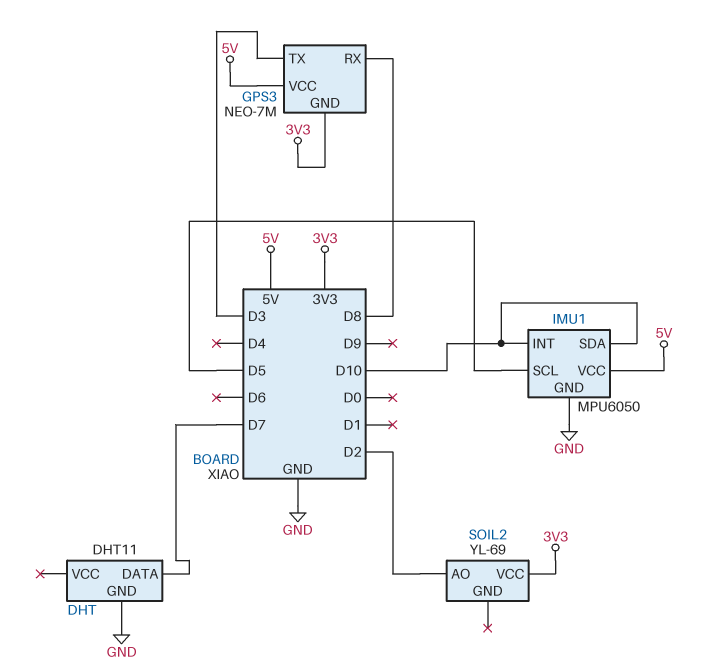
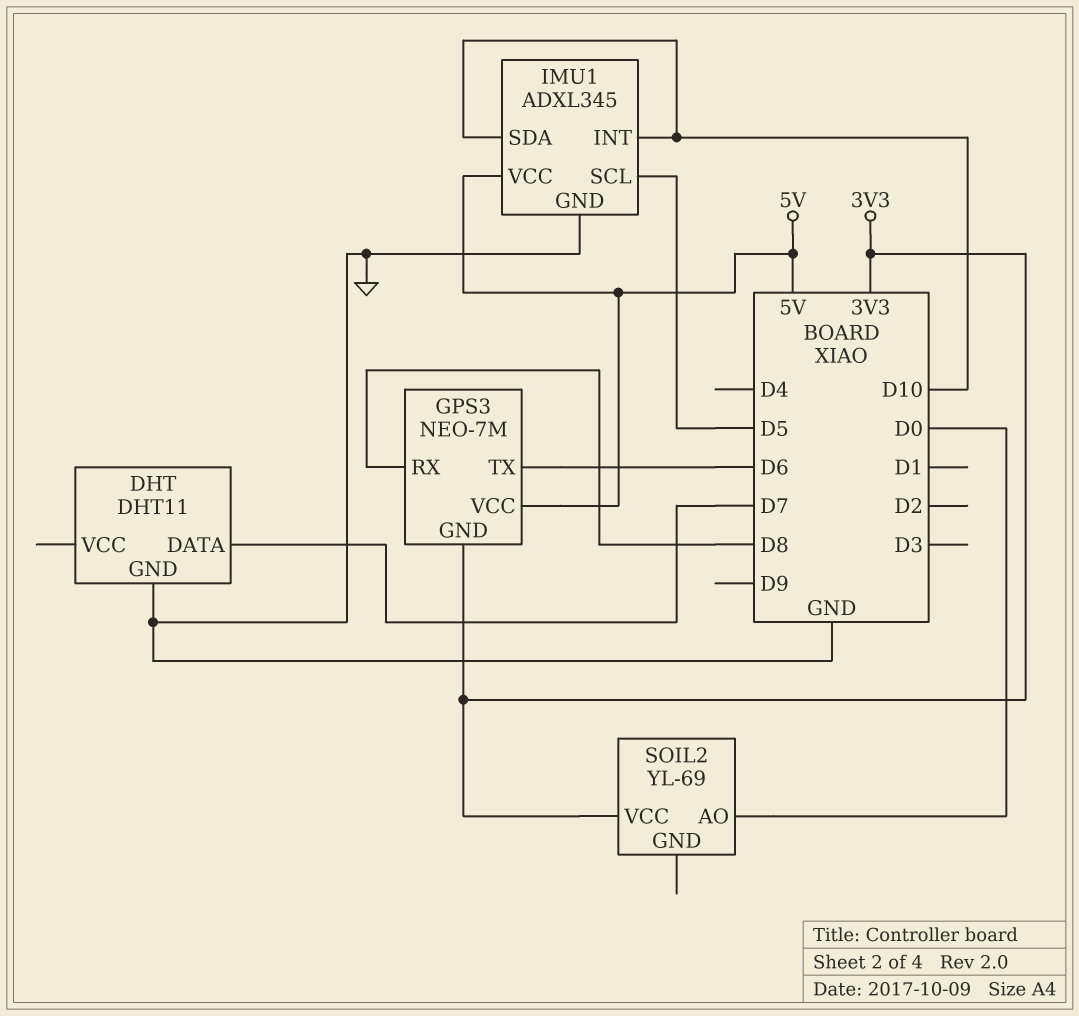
GPS3 pin TX: D3 -> D6
IMU1: MPU6050 -> ADXL345
SOIL2 pin AO: D2 -> D0

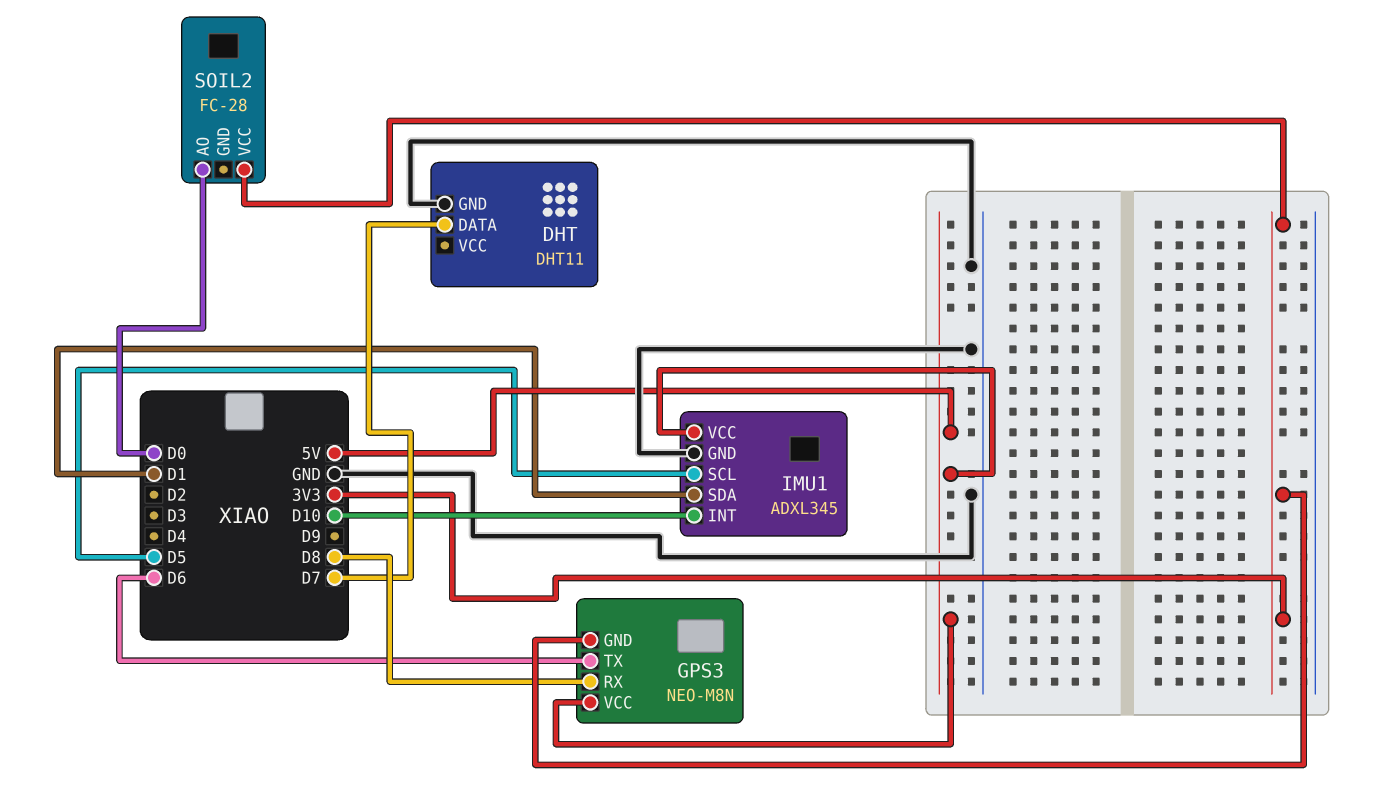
GPS3: NEO-7M -> NEO-M8N
IMU1 pin SDA: D10 -> D1
SOIL2: YL-69 -> FC-28

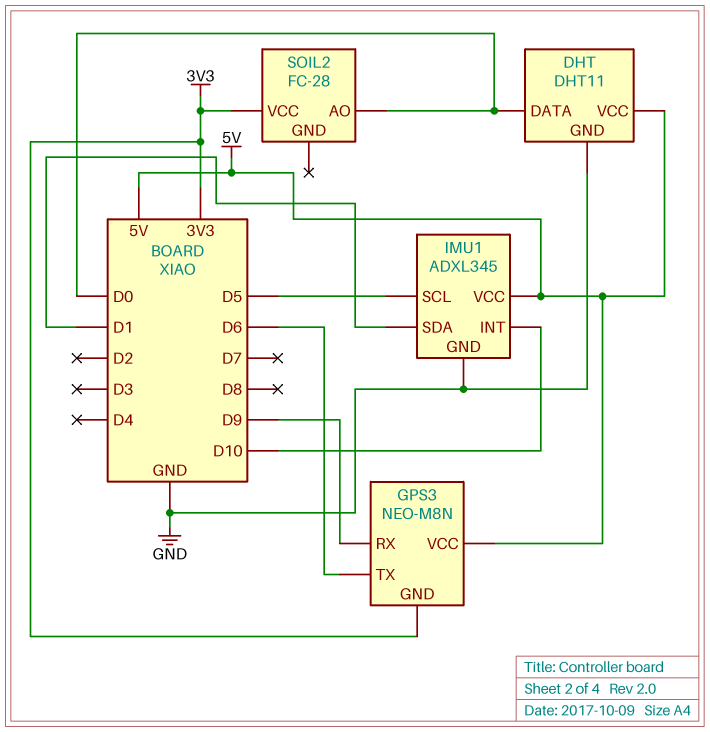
DHT pin DATA: D7 -> D0
DHT pin VCC: none -> 5V
GPS3 pin RX: D8 -> D9

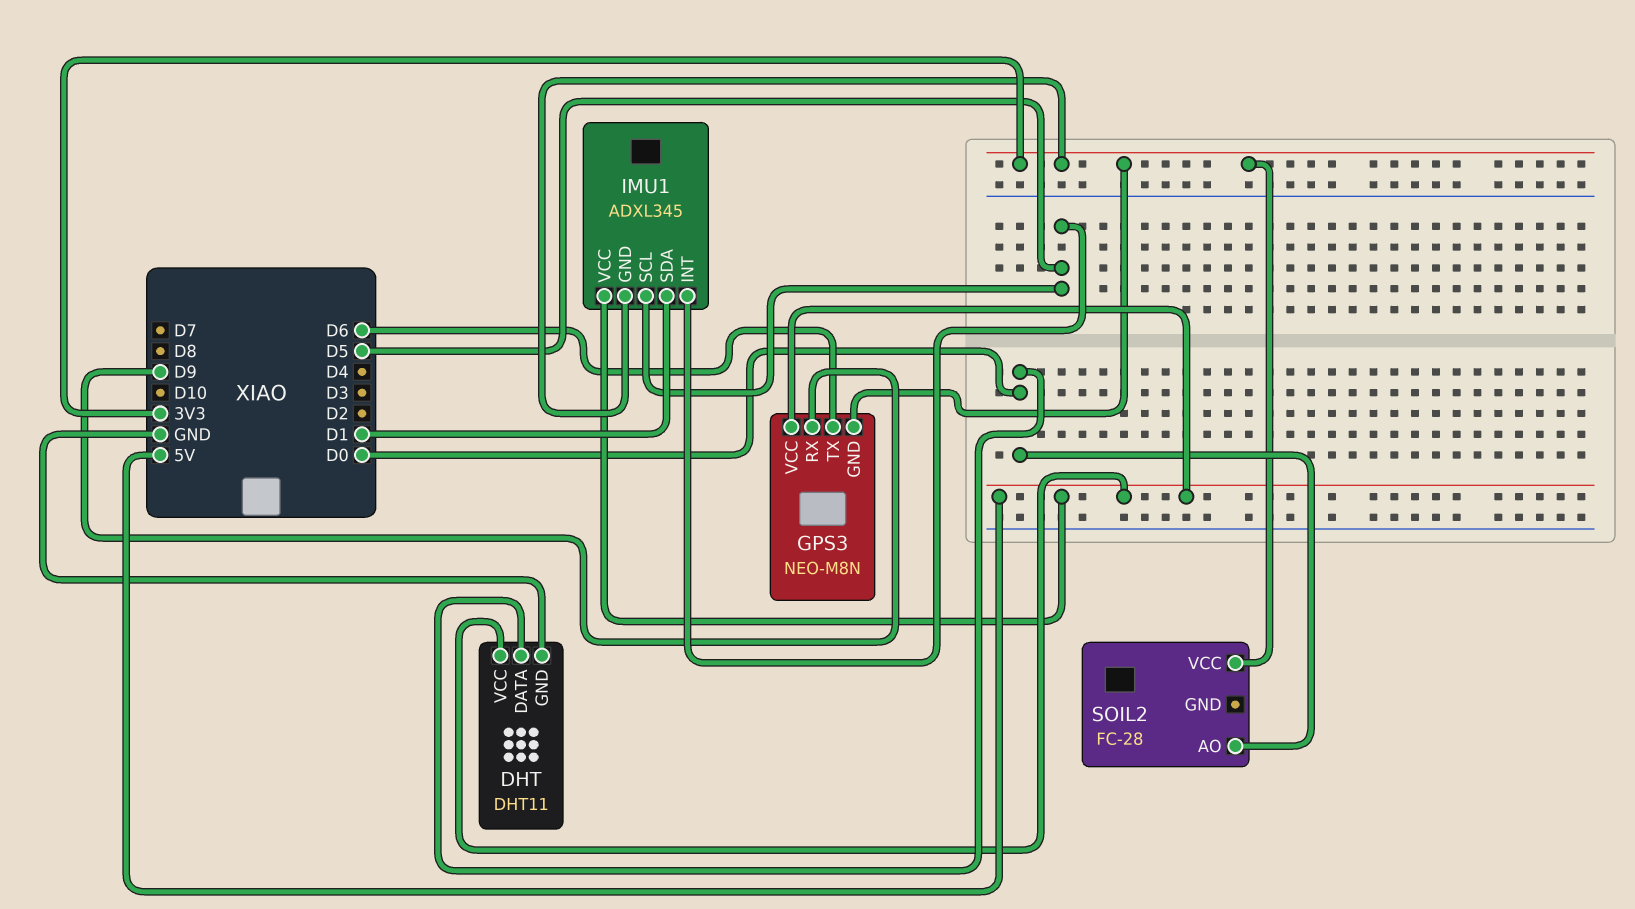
IMU1 pin GND: GND -> 3V3
IMU1 pin INT: D10 -> D5

